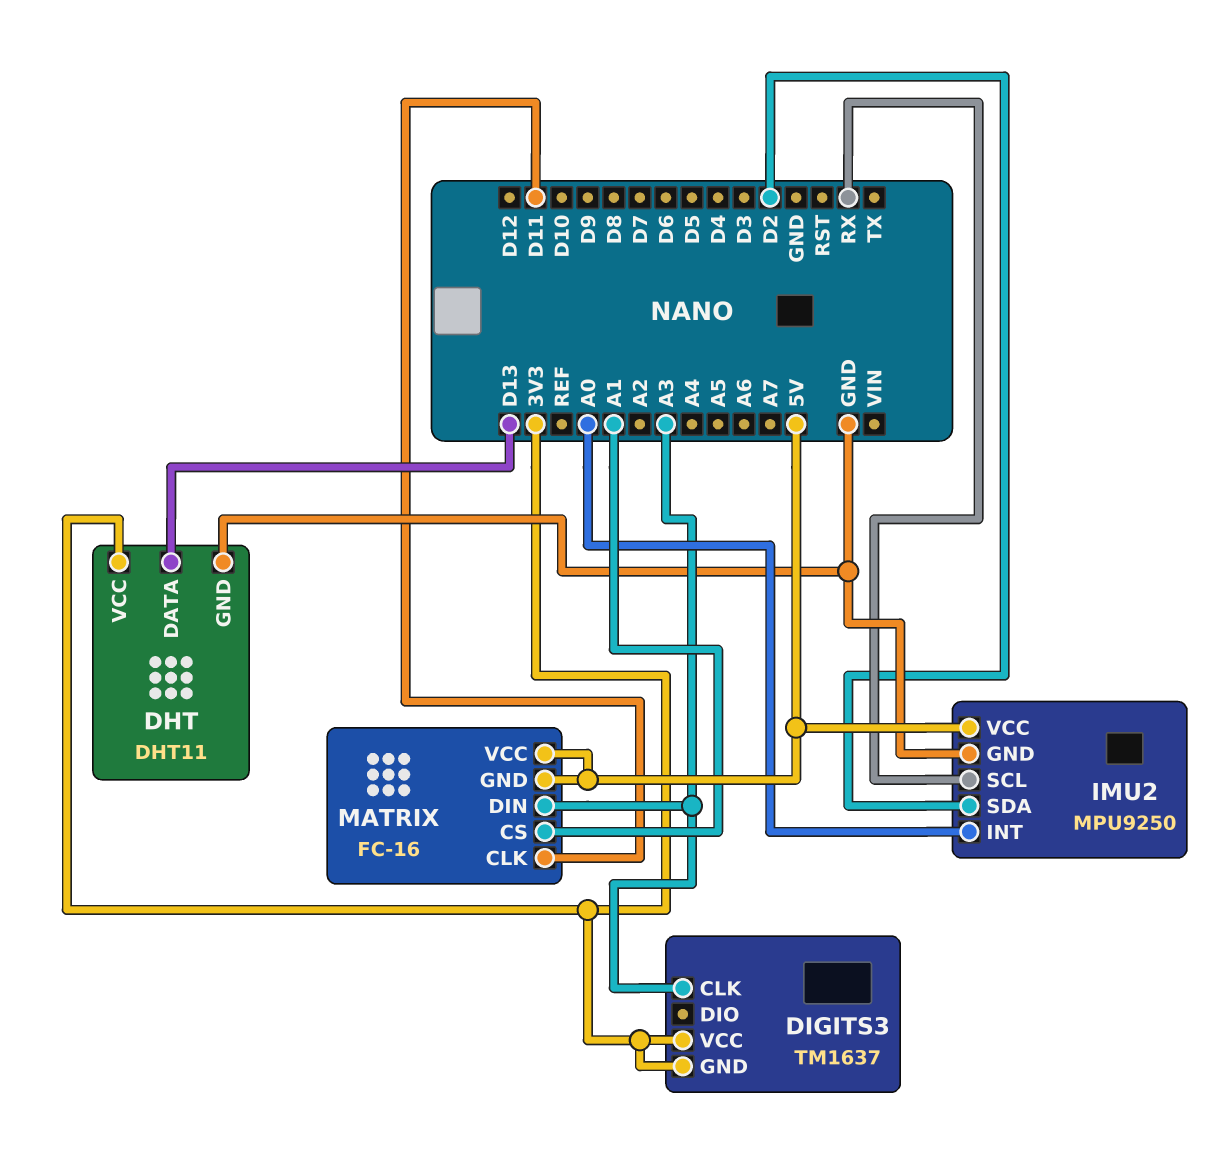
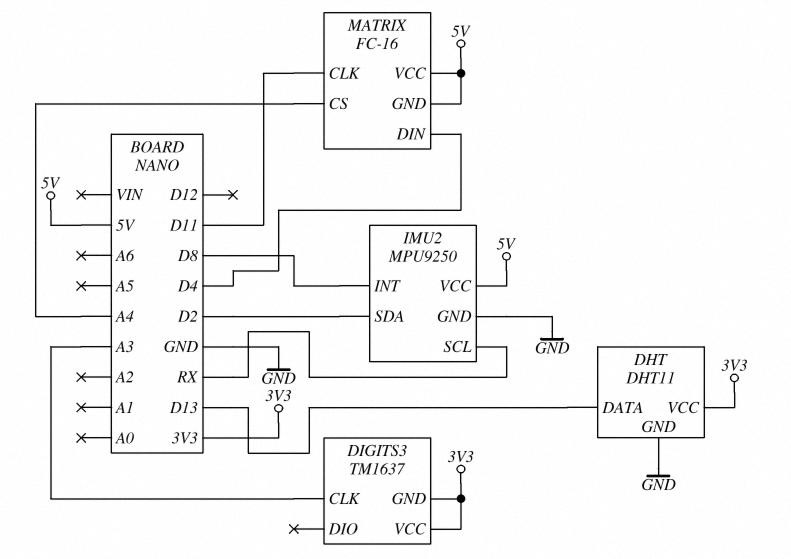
IMU2 pin INT: A0 -> D8
MATRIX pin CS: A1 -> A4
MATRIX pin DIN: A3 -> D4

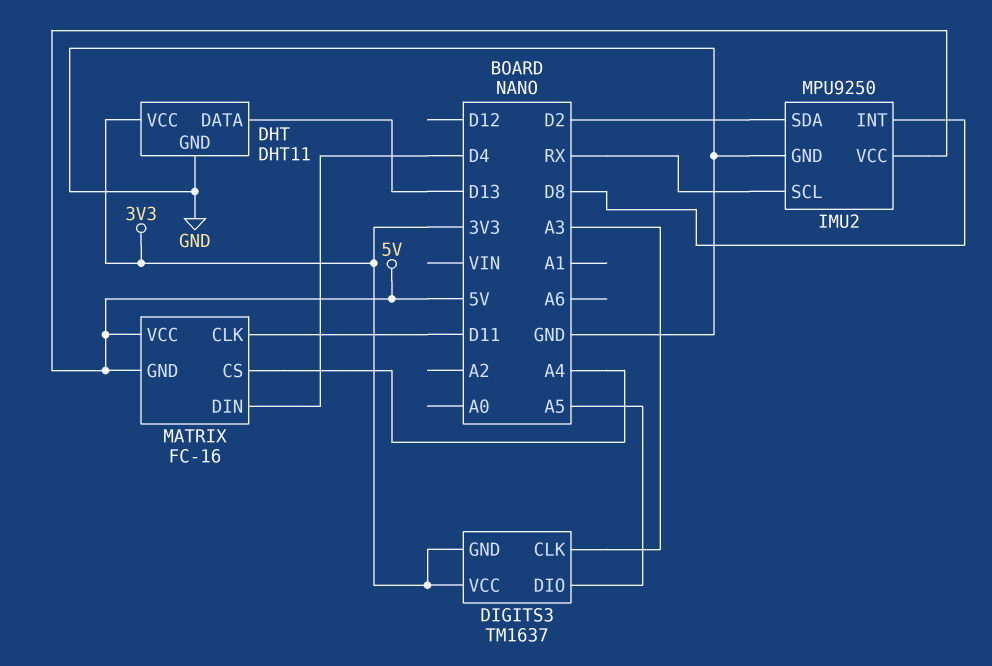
DIGITS3 pin DIO: none -> A5

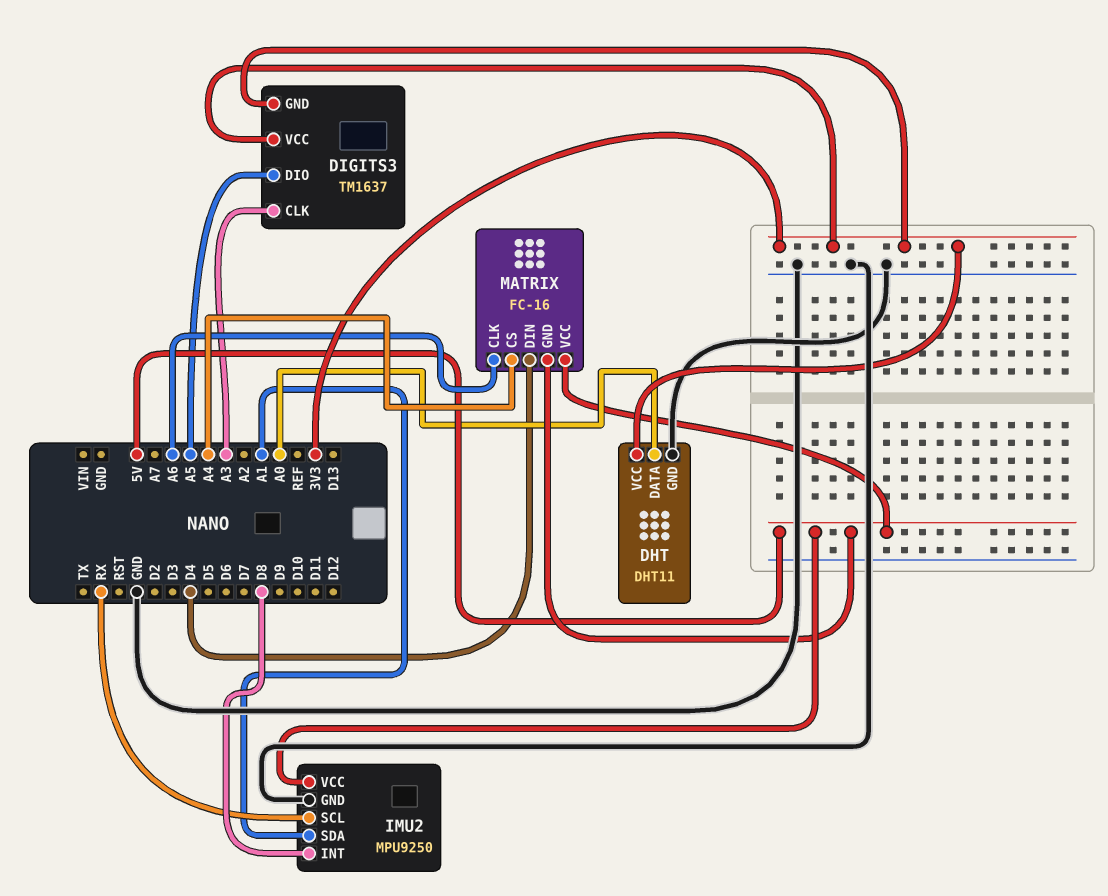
DHT pin DATA: D13 -> A0
IMU2 pin SDA: D2 -> A1
MATRIX pin CLK: D11 -> A6

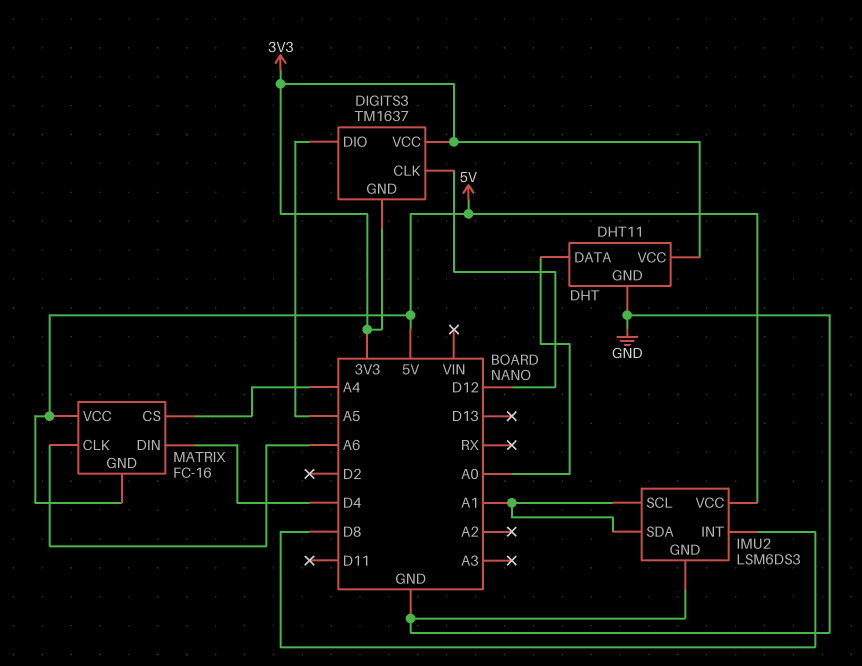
DIGITS3 pin CLK: A3 -> D12
IMU2: MPU9250 -> LSM6DS3
IMU2 pin SCL: RX -> A1

